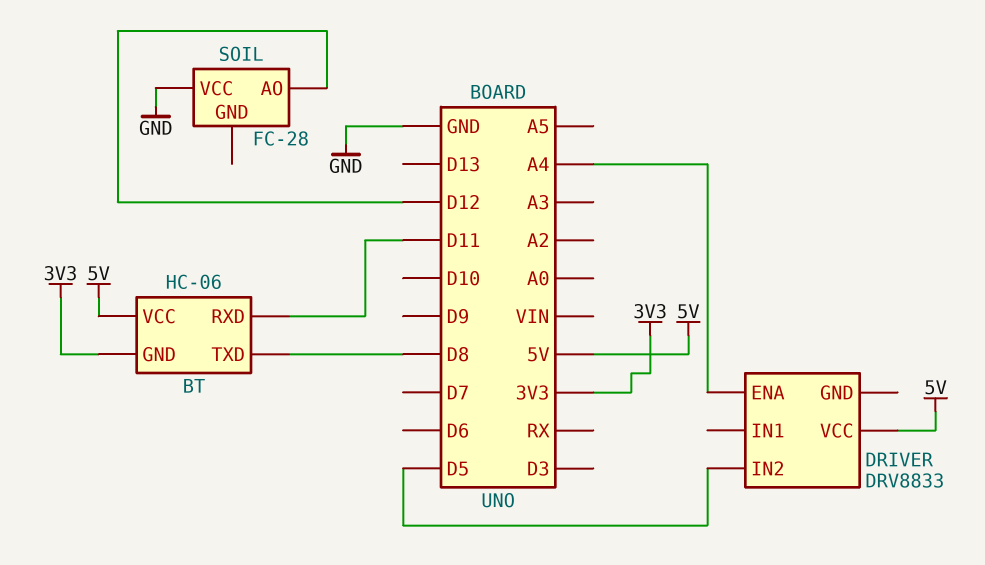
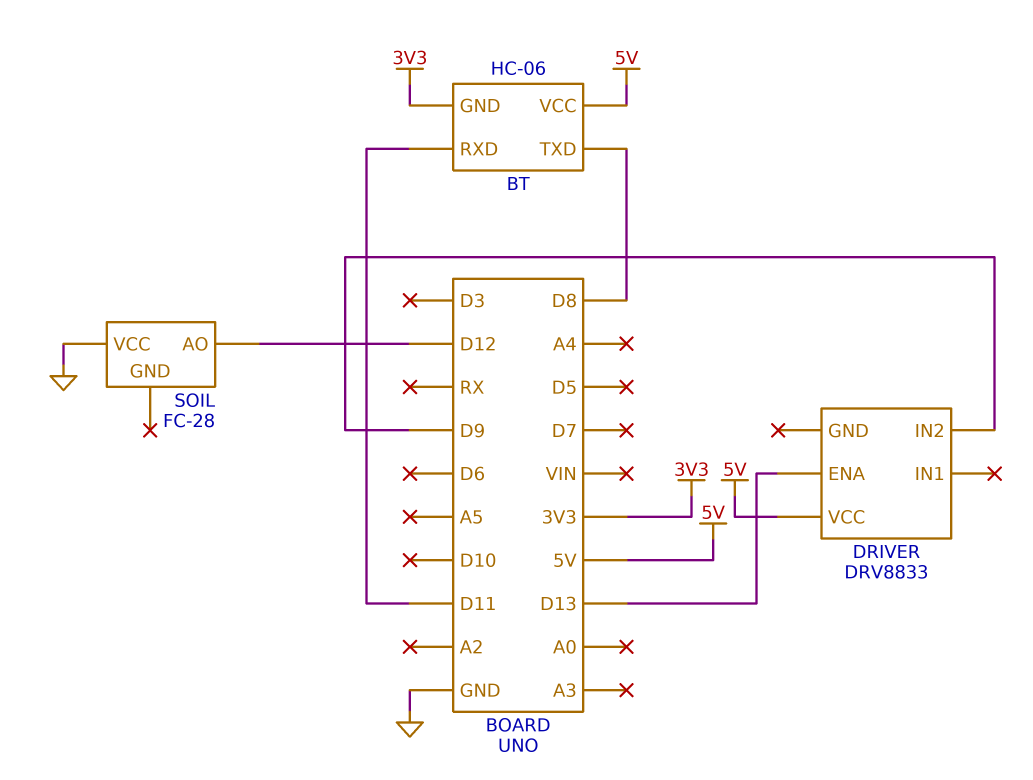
DRIVER pin ENA: A4 -> D13
DRIVER pin IN2: D5 -> D9

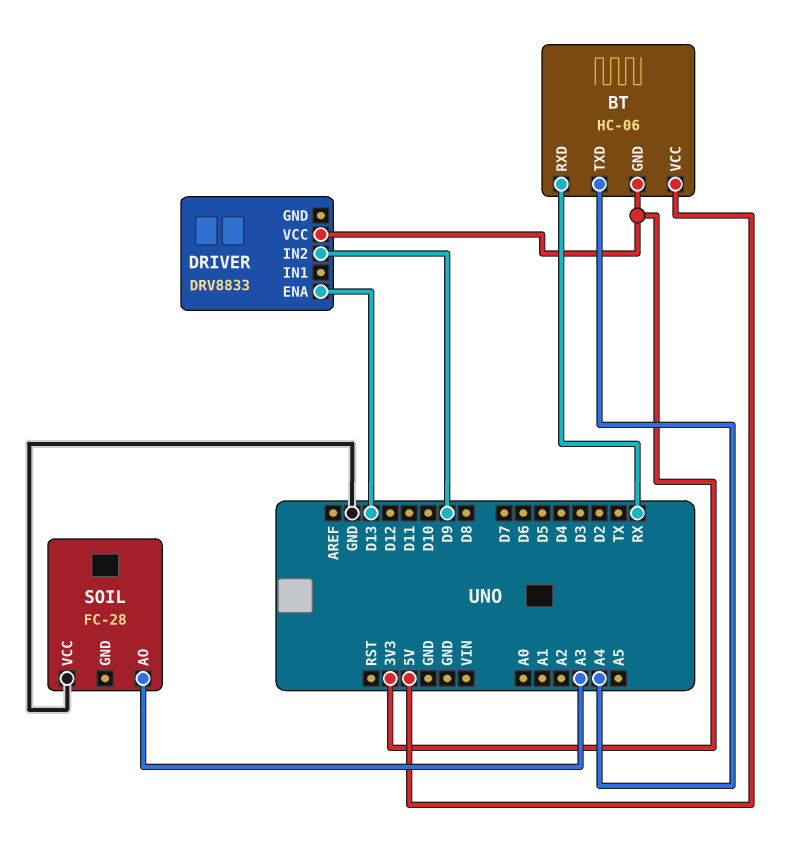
BT pin RXD: D11 -> RX
BT pin TXD: D8 -> A4
DRIVER pin VCC: 5V -> 3V3
SOIL pin AO: D12 -> A3

